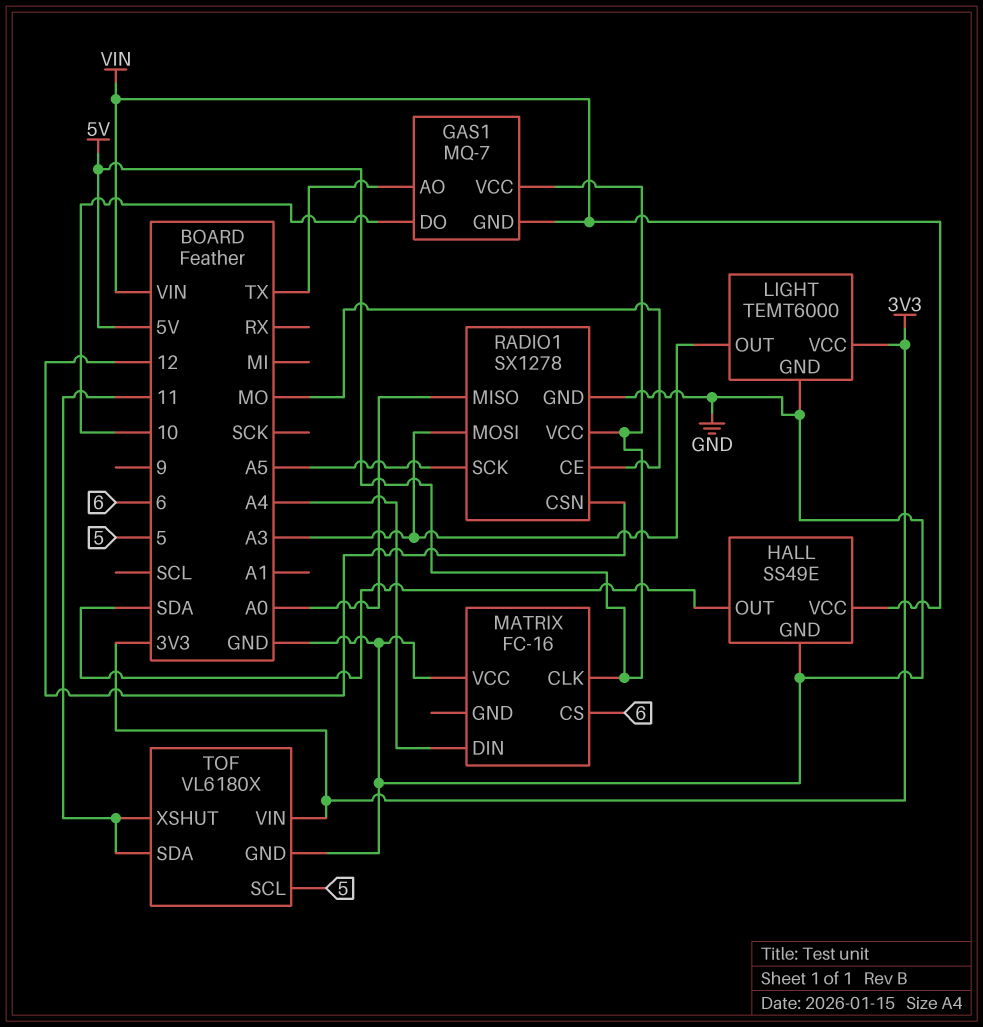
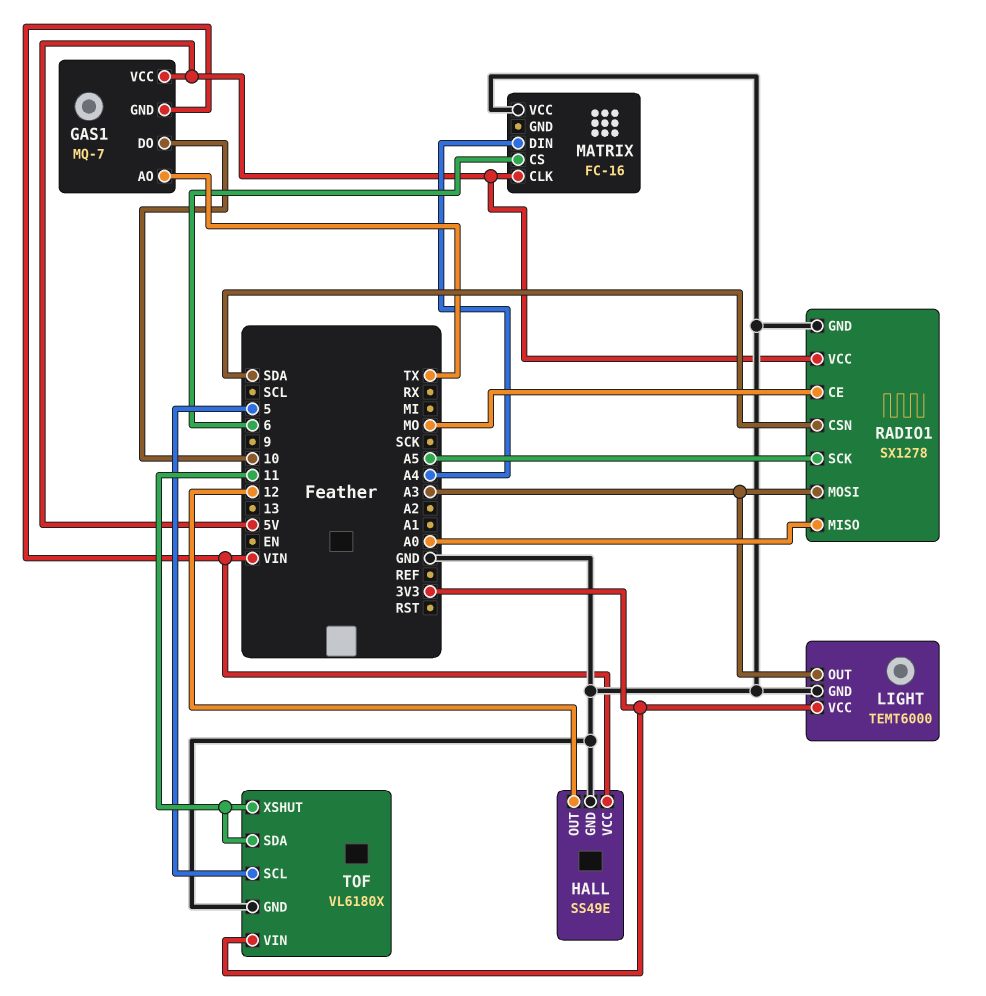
HALL pin OUT: SDA -> 12
RADIO1 pin CSN: 12 -> SDA

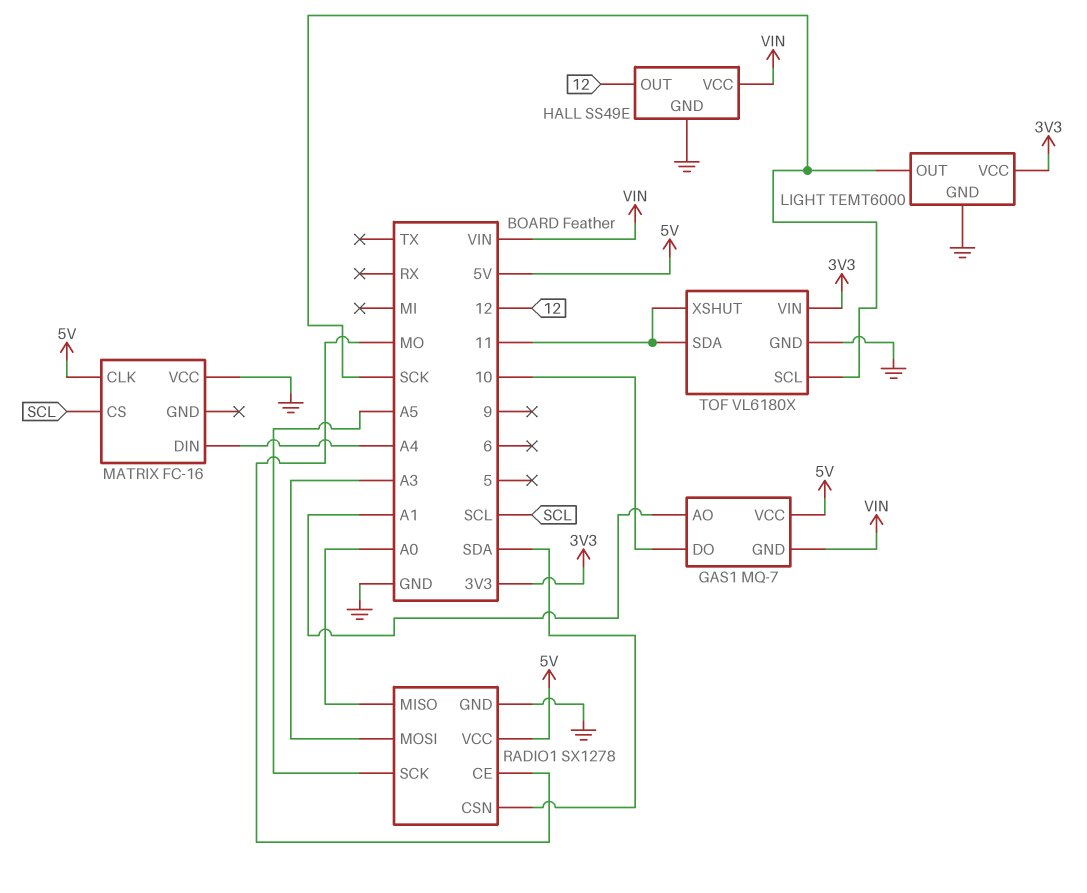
GAS1 pin AO: TX -> A1
LIGHT pin OUT: A3 -> SCK
MATRIX pin CS: 6 -> SCL
TOF pin SCL: 5 -> SCK

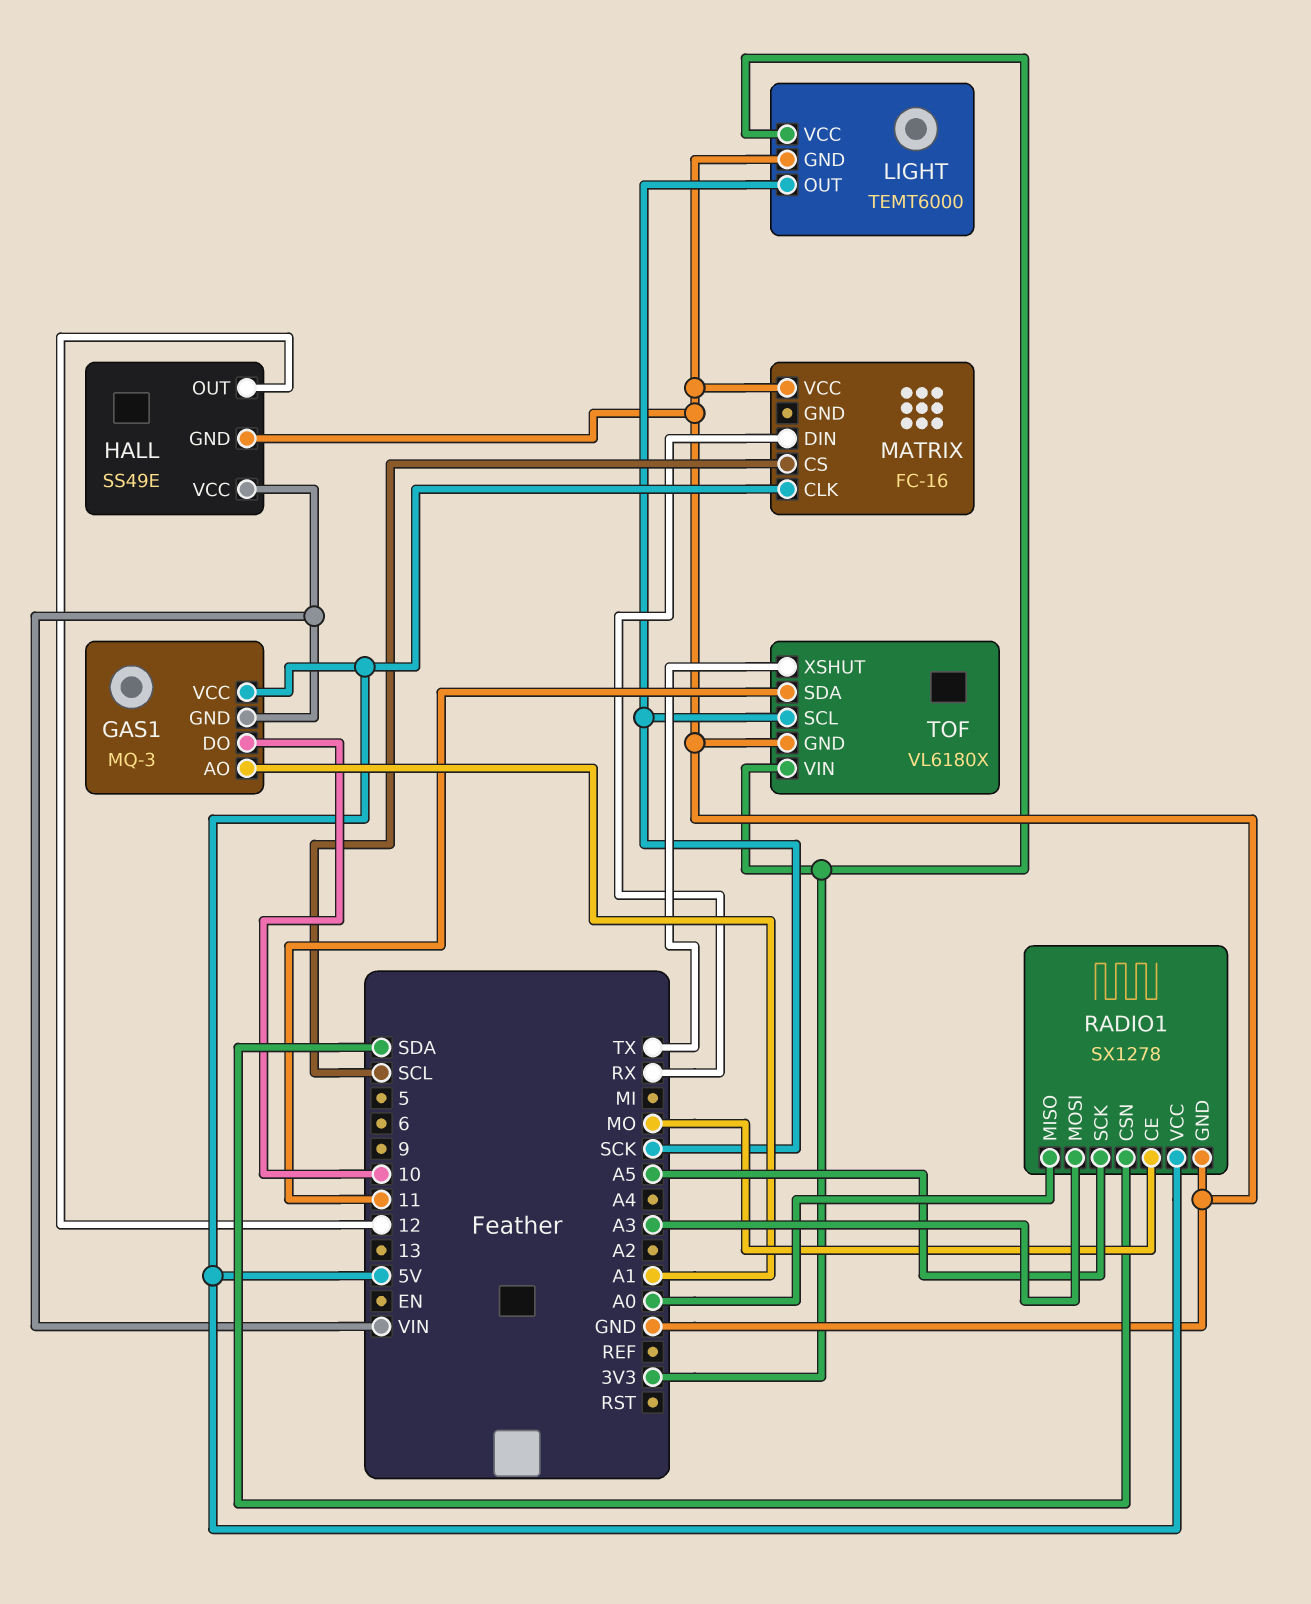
GAS1: MQ-7 -> MQ-3
MATRIX pin DIN: A4 -> RX
TOF pin XSHUT: 11 -> TX

